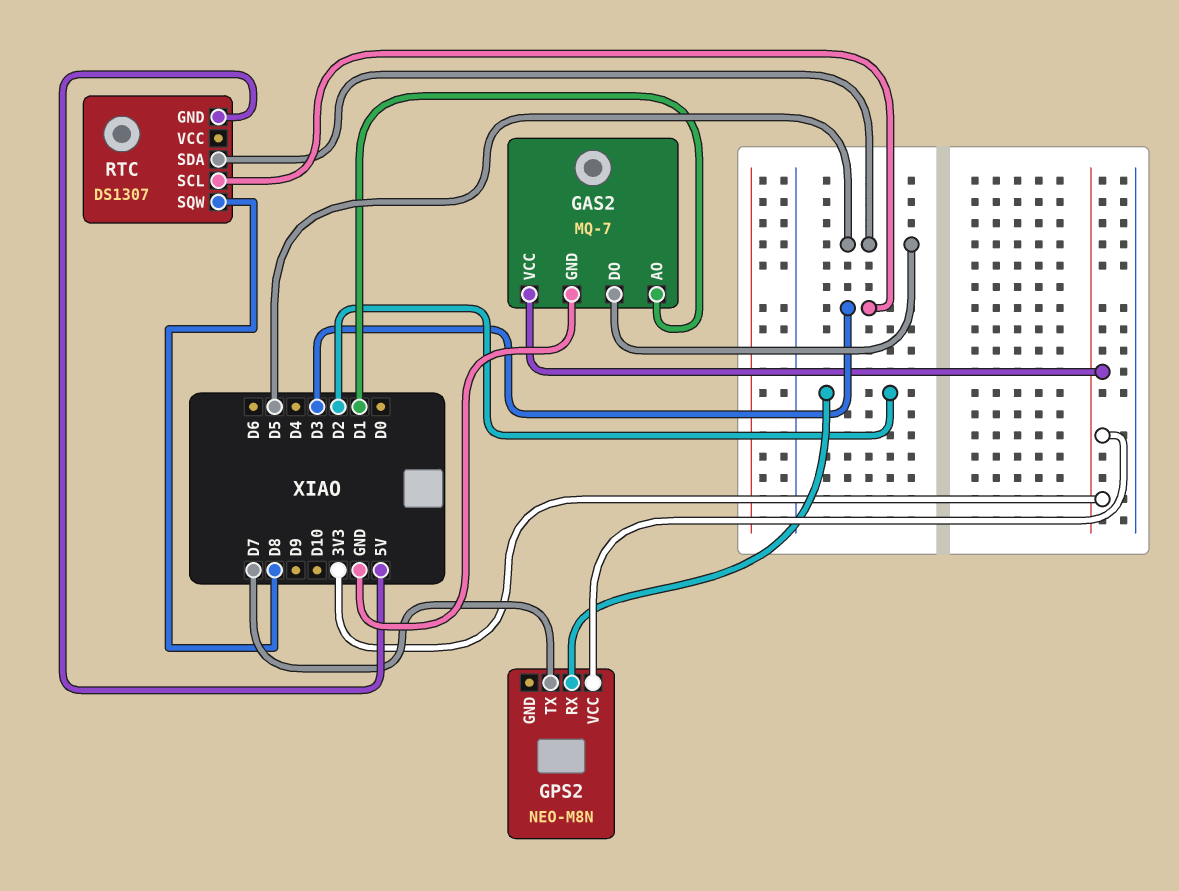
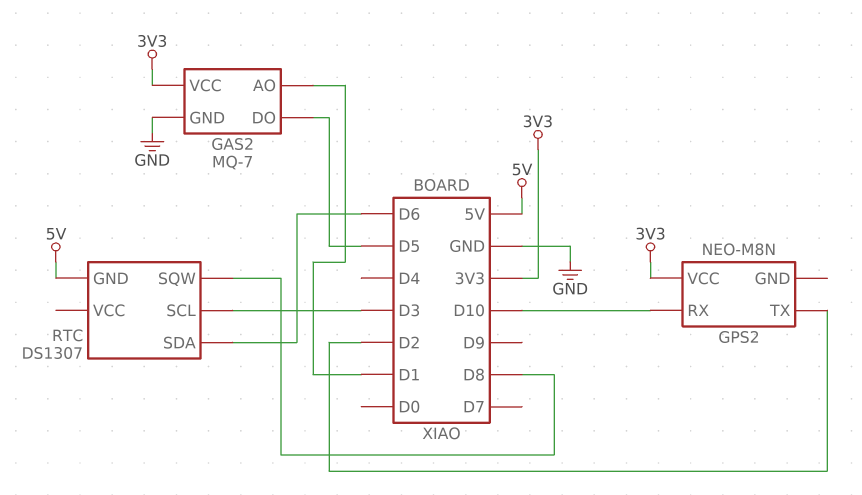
GPS2 pin RX: D2 -> D10
GPS2 pin TX: D7 -> D2
RTC pin SDA: D5 -> D6

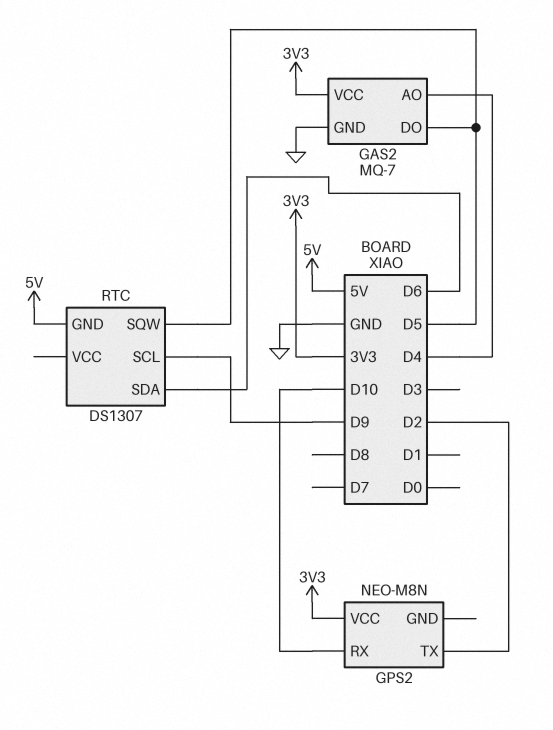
GAS2 pin AO: D1 -> D4
RTC pin SCL: D3 -> D9
RTC pin SQW: D8 -> D5

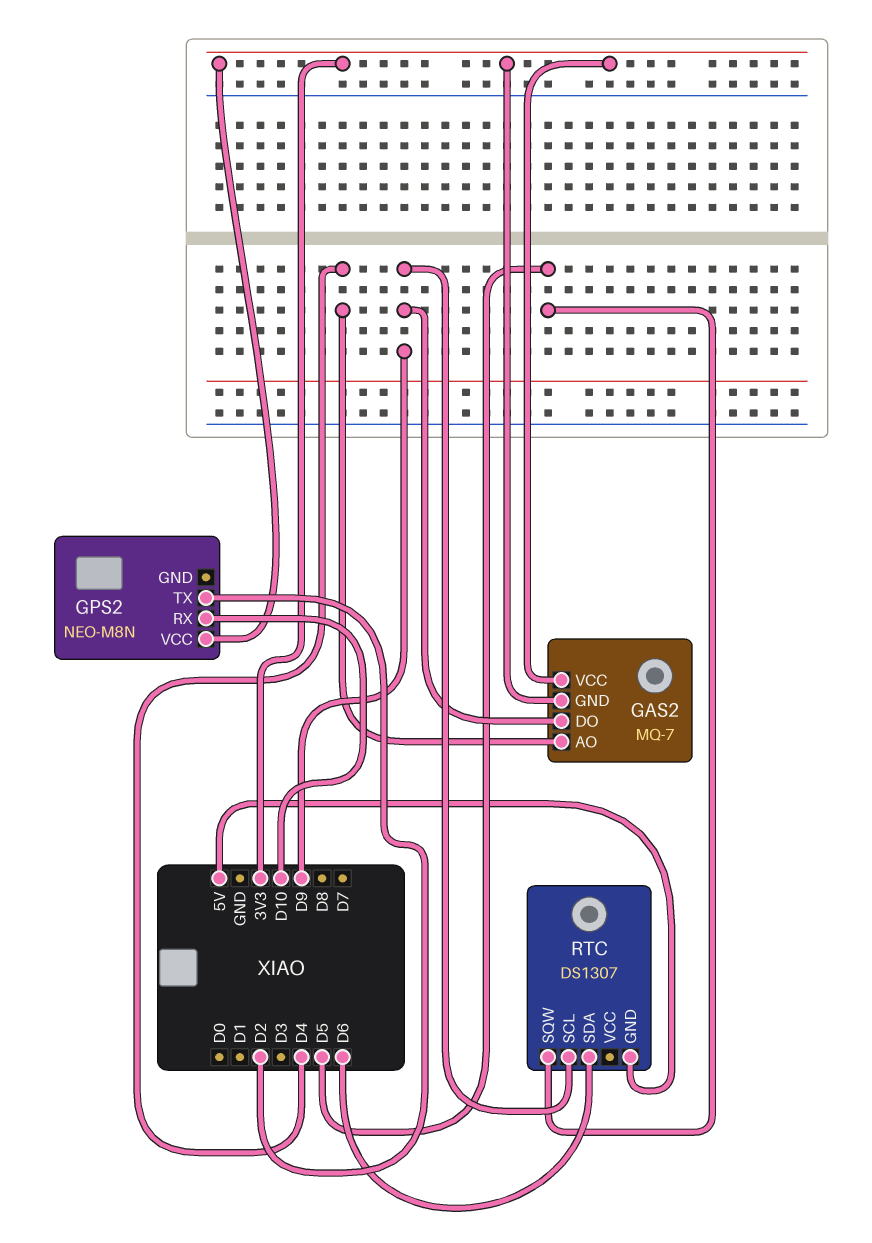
GAS2 pin DO: D5 -> D9
GAS2 pin GND: GND -> 3V3

